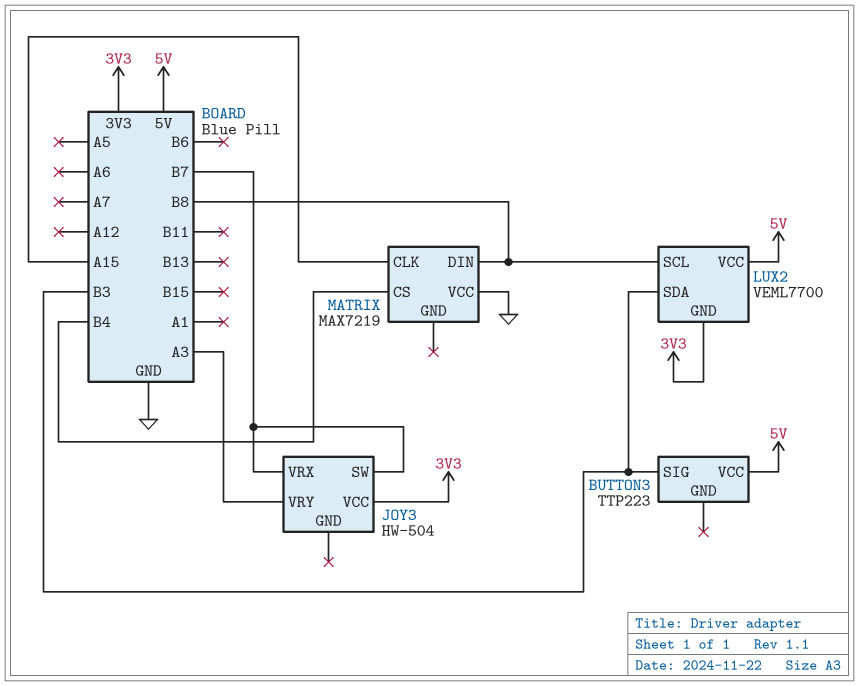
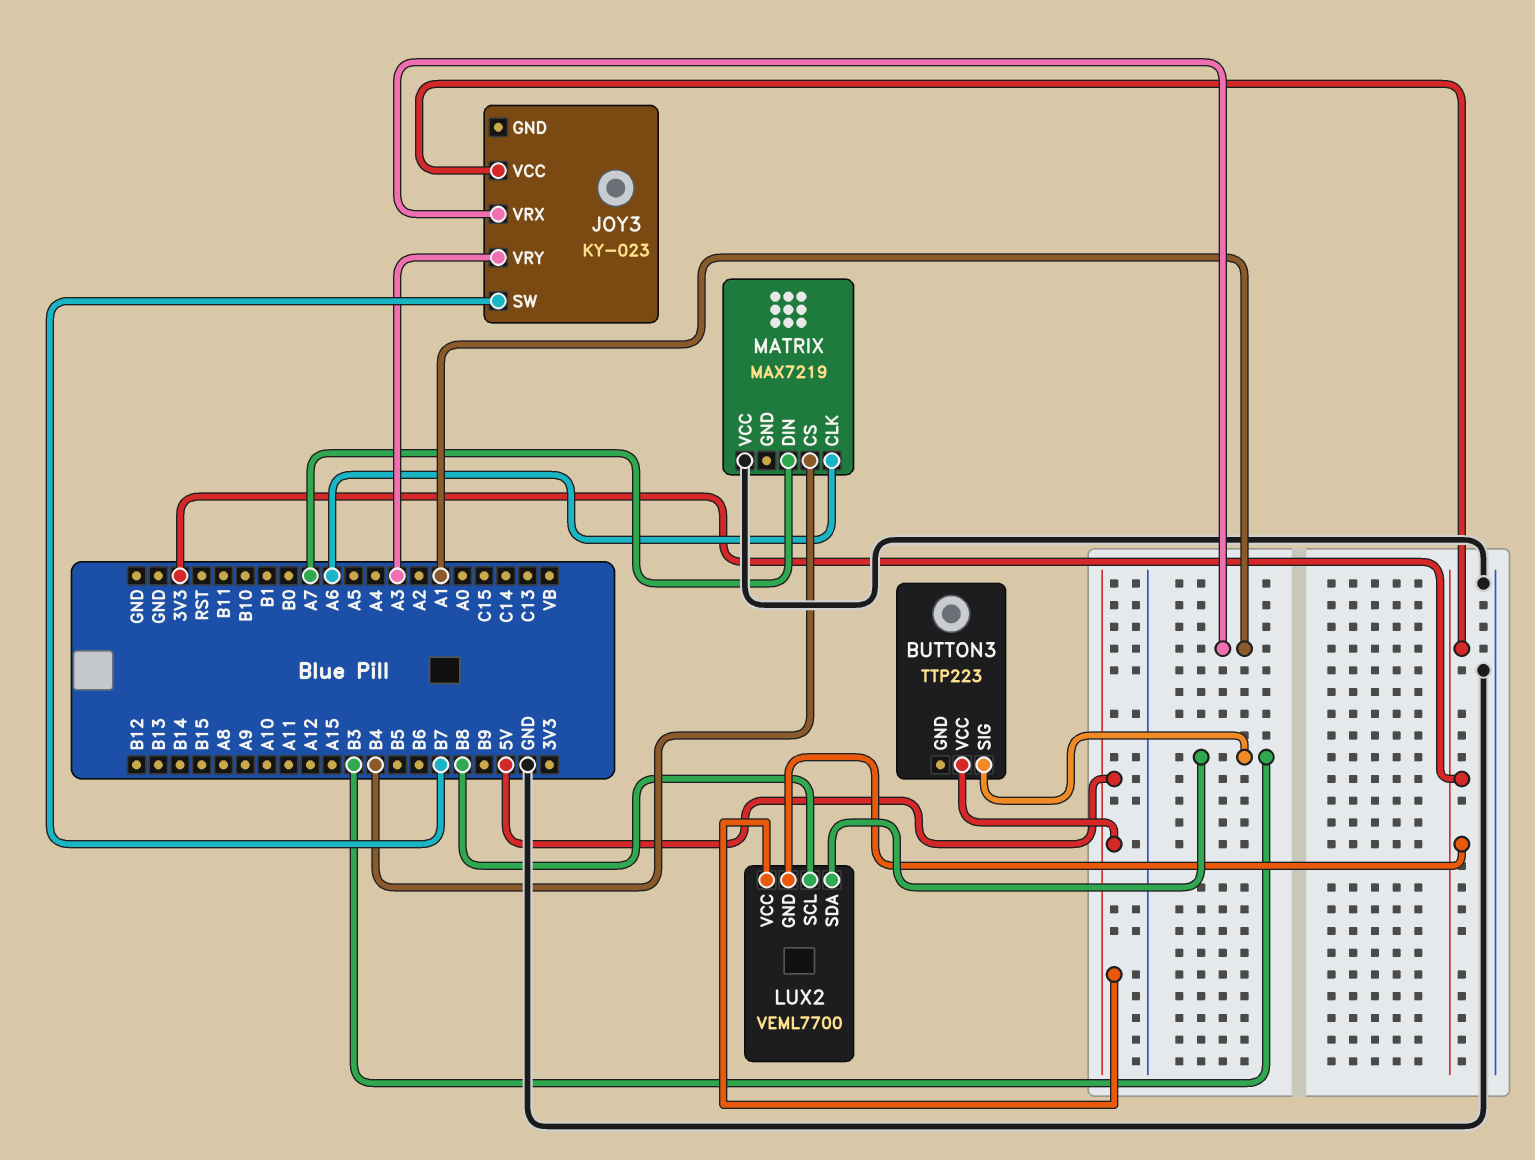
JOY3: HW-504 -> KY-023
JOY3 pin VRX: B7 -> A1
MATRIX pin CLK: A15 -> A6
MATRIX pin DIN: B8 -> A7

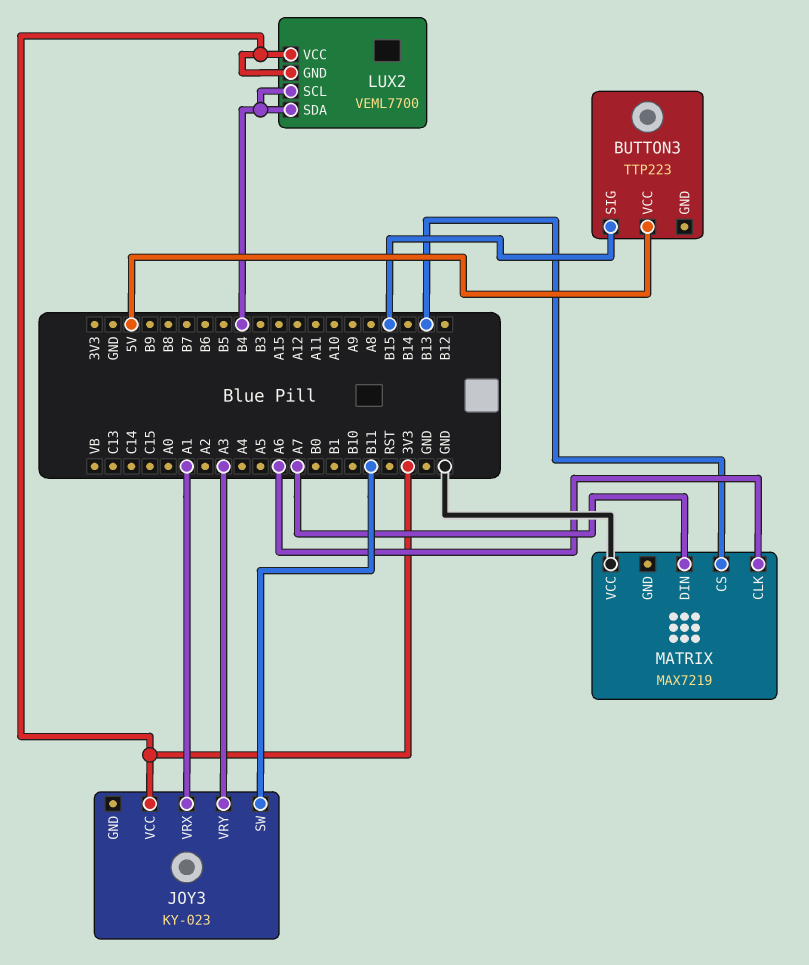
BUTTON3 pin SIG: B3 -> B15
JOY3 pin SW: B7 -> B11
LUX2 pin SCL: B8 -> B4
LUX2 pin SDA: B3 -> B4
LUX2 pin VCC: 5V -> 3V3
MATRIX pin CS: B4 -> B13

